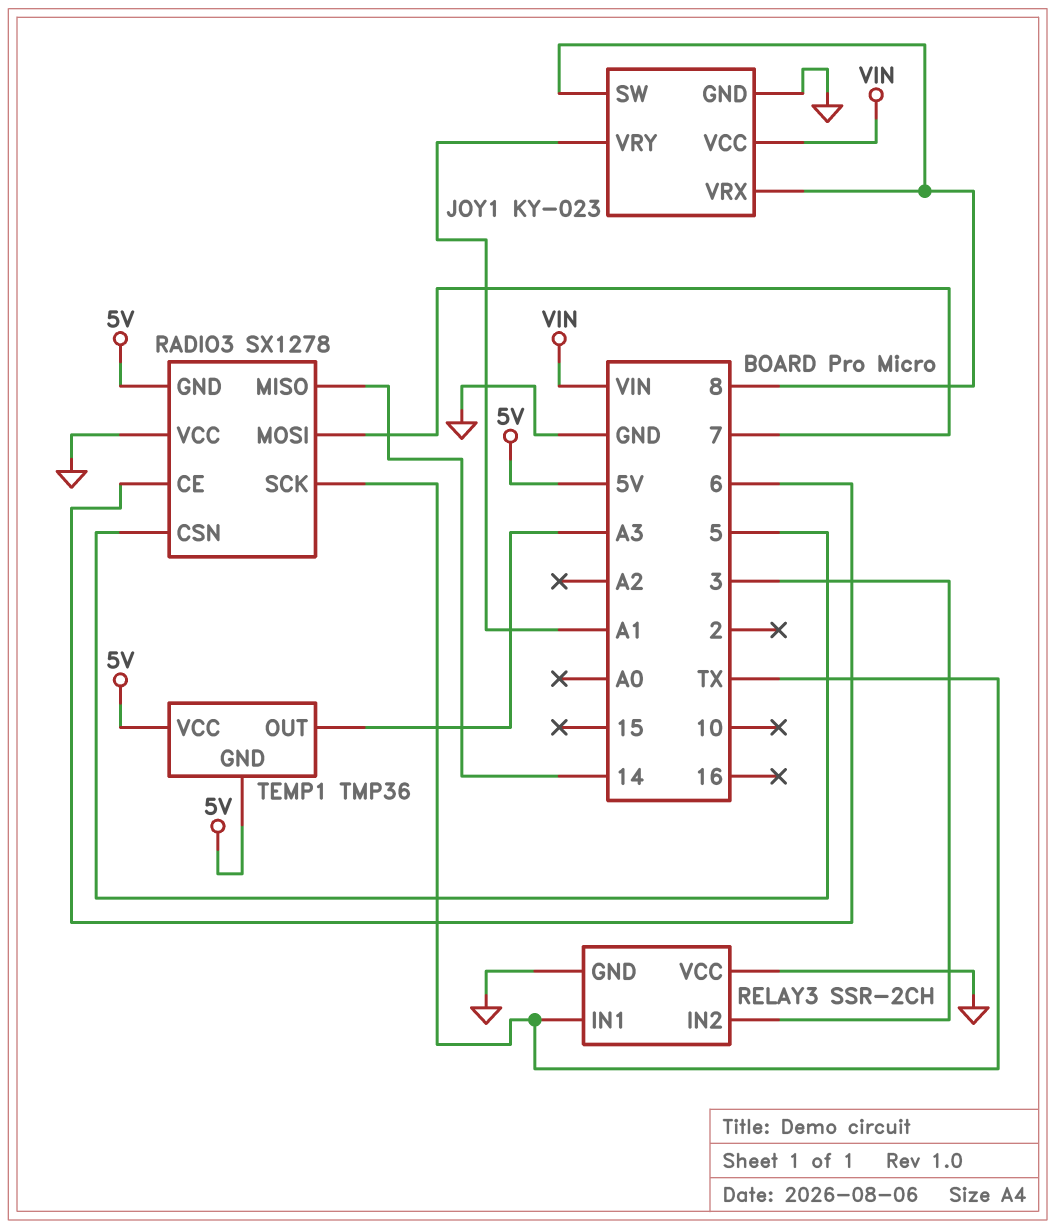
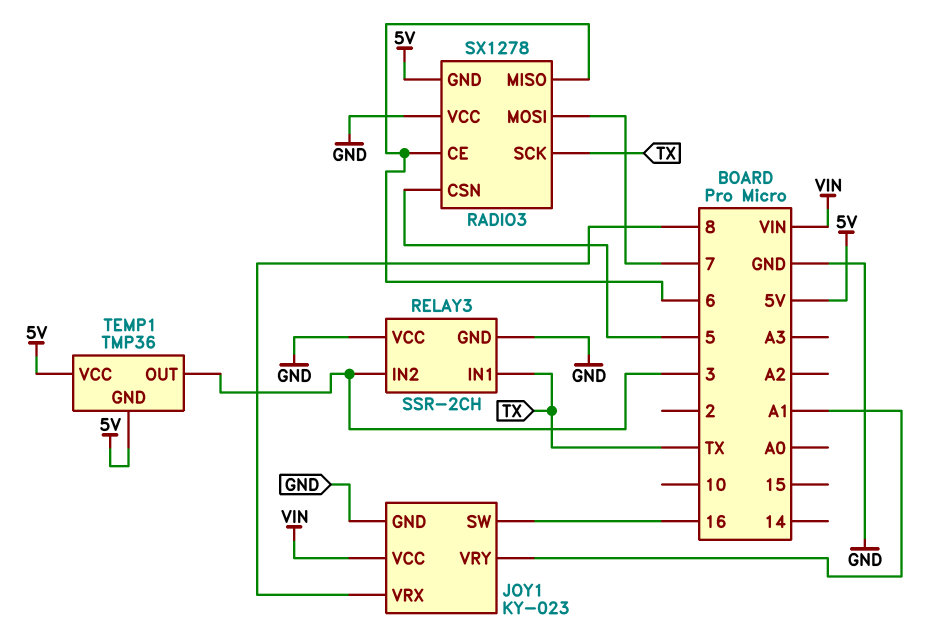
JOY1 pin SW: 8 -> 16
RADIO3 pin MISO: 14 -> 6
TEMP1 pin OUT: A3 -> 3

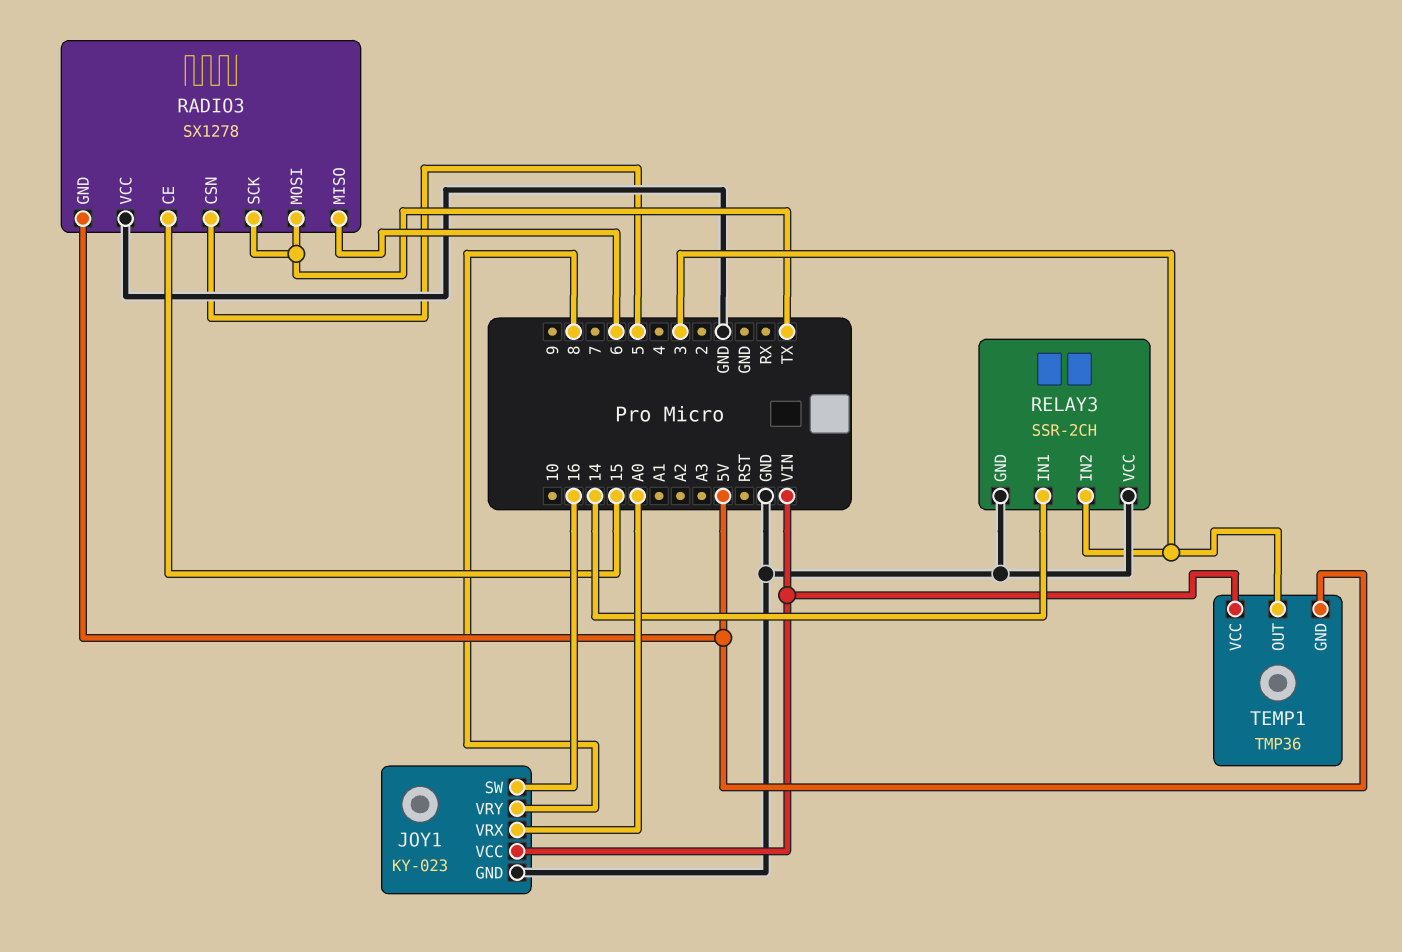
JOY1 pin VRX: 8 -> A0
JOY1 pin VRY: A1 -> 8
RADIO3 pin CE: 6 -> 15
RADIO3 pin MOSI: 7 -> TX
RELAY3 pin IN1: TX -> 14
TEMP1 pin VCC: 5V -> VIN

